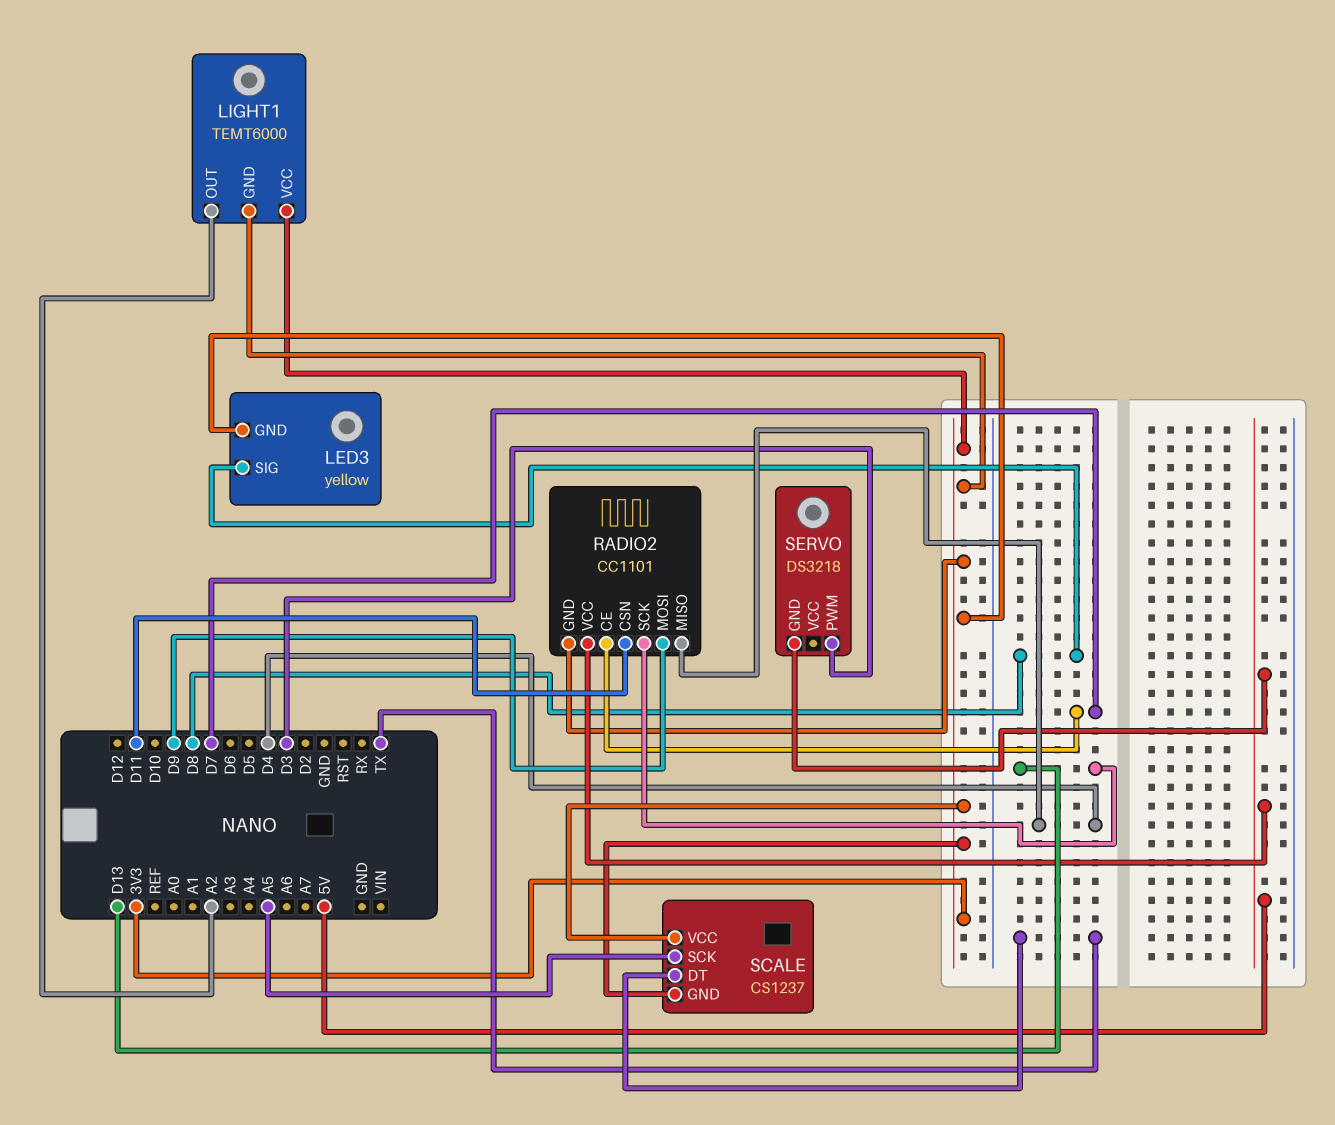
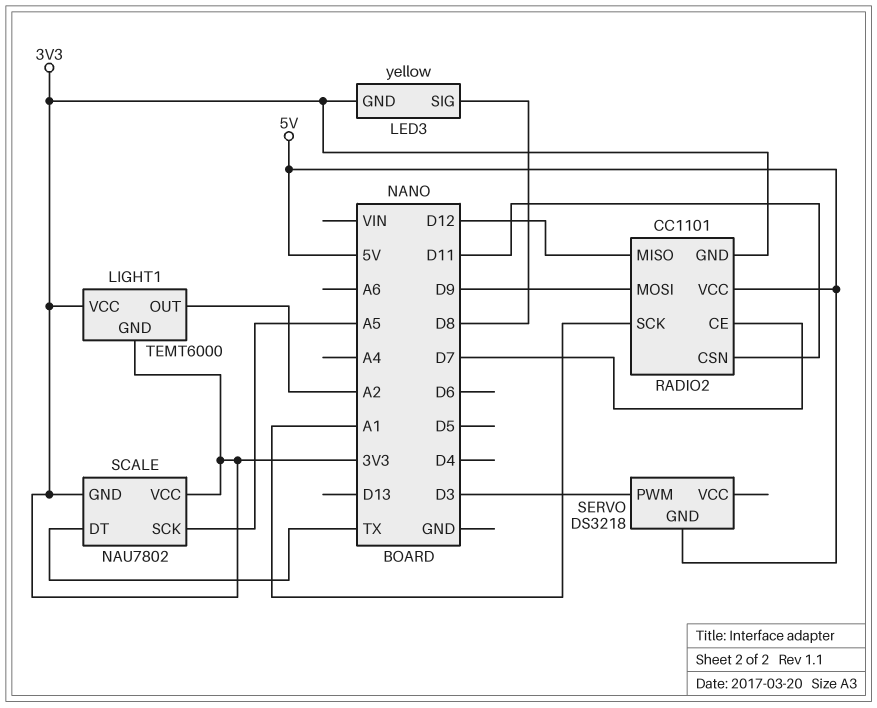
RADIO2 pin MISO: D4 -> D12
RADIO2 pin SCK: D13 -> A1
SCALE: CS1237 -> NAU7802

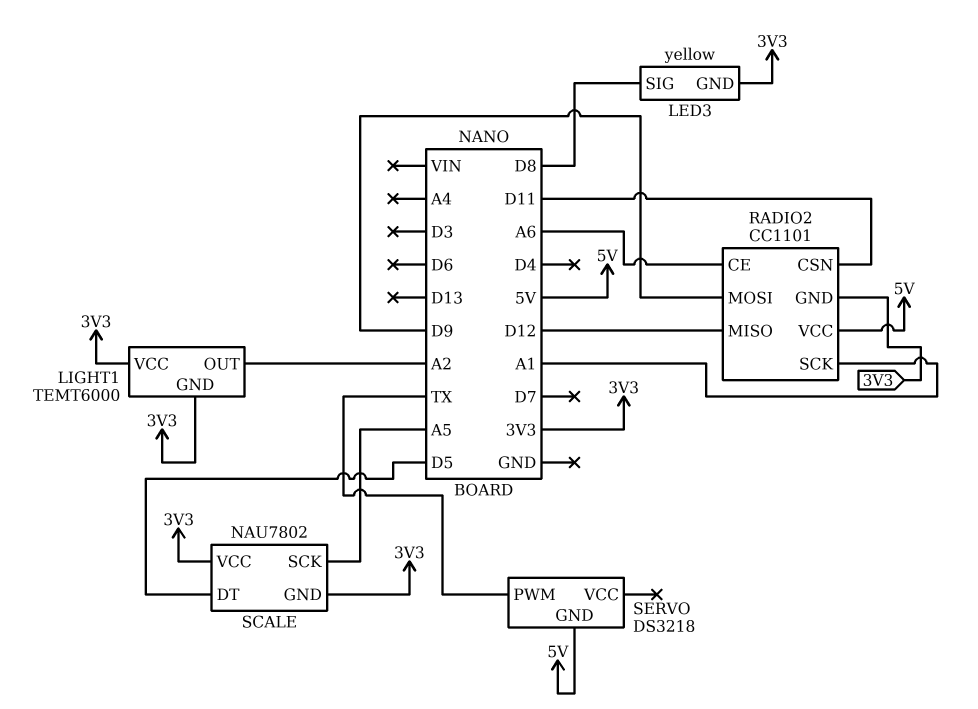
RADIO2 pin CE: D7 -> A6
SCALE pin DT: TX -> D5
SERVO pin PWM: D3 -> TX

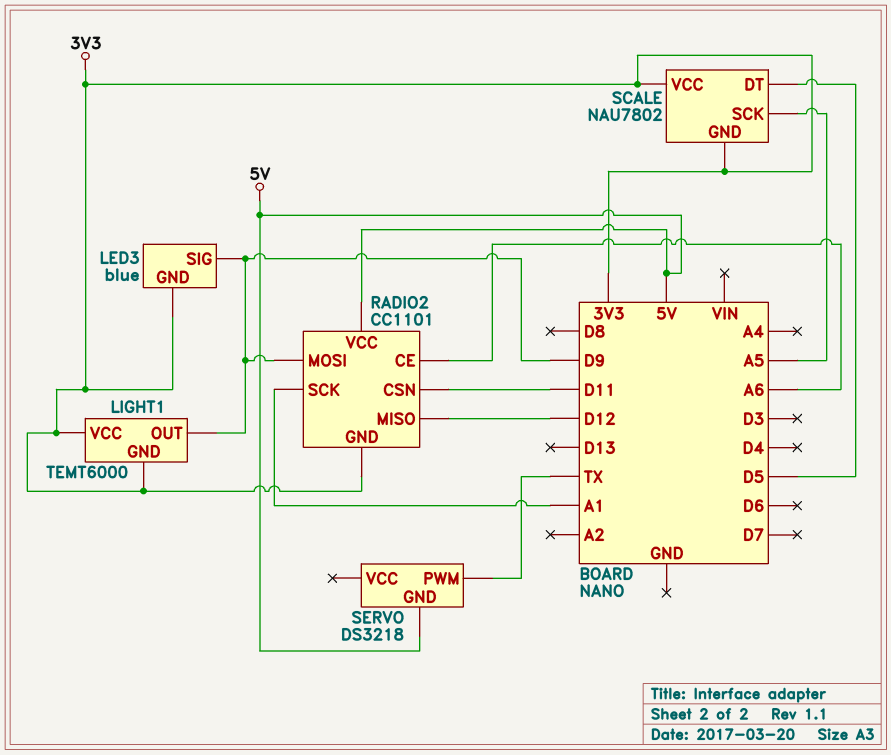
LED3: yellow -> blue
LED3 pin SIG: D8 -> D9
LIGHT1 pin OUT: A2 -> D9

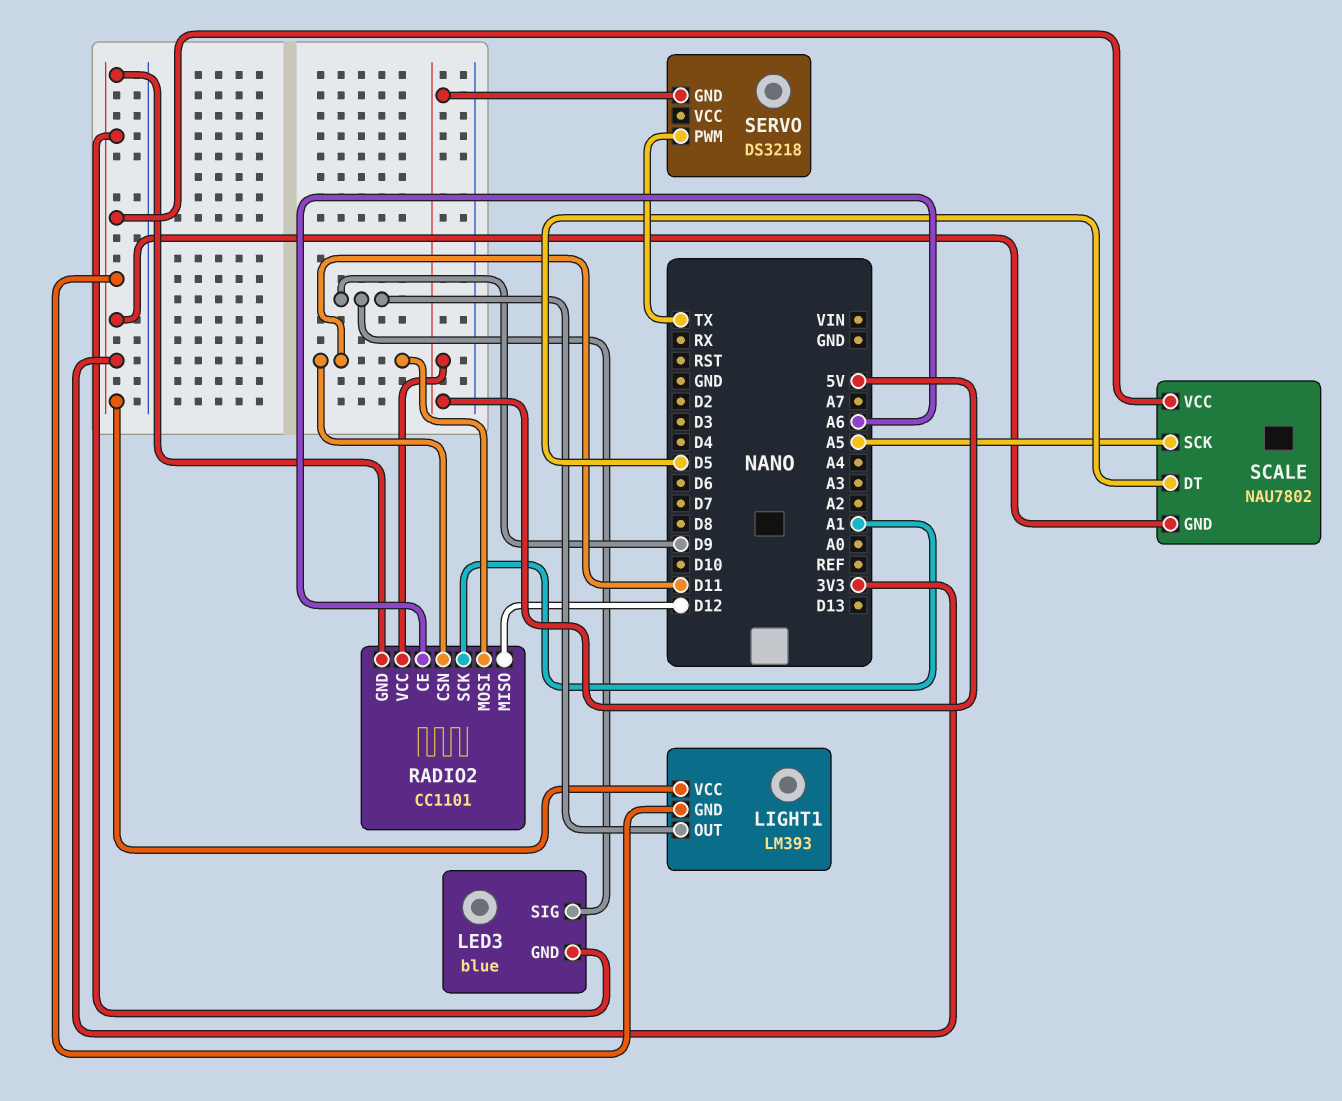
LIGHT1: TEMT6000 -> LM393
RADIO2 pin MOSI: D9 -> D11

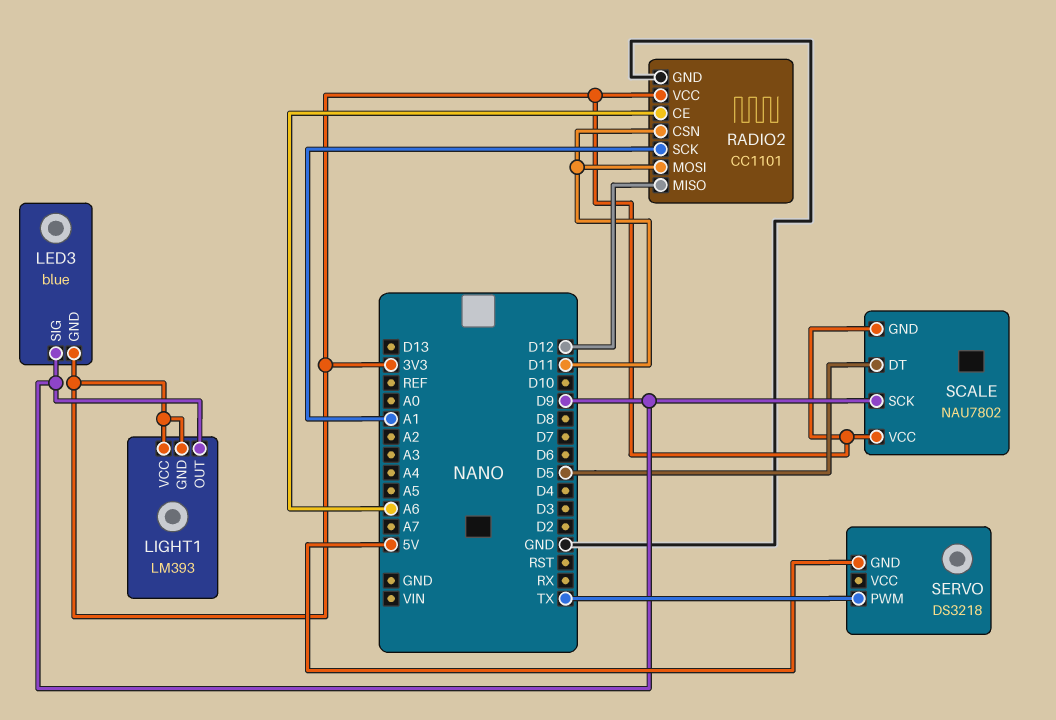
RADIO2 pin GND: 3V3 -> GND
RADIO2 pin VCC: 5V -> 3V3
SCALE pin SCK: A5 -> D9

